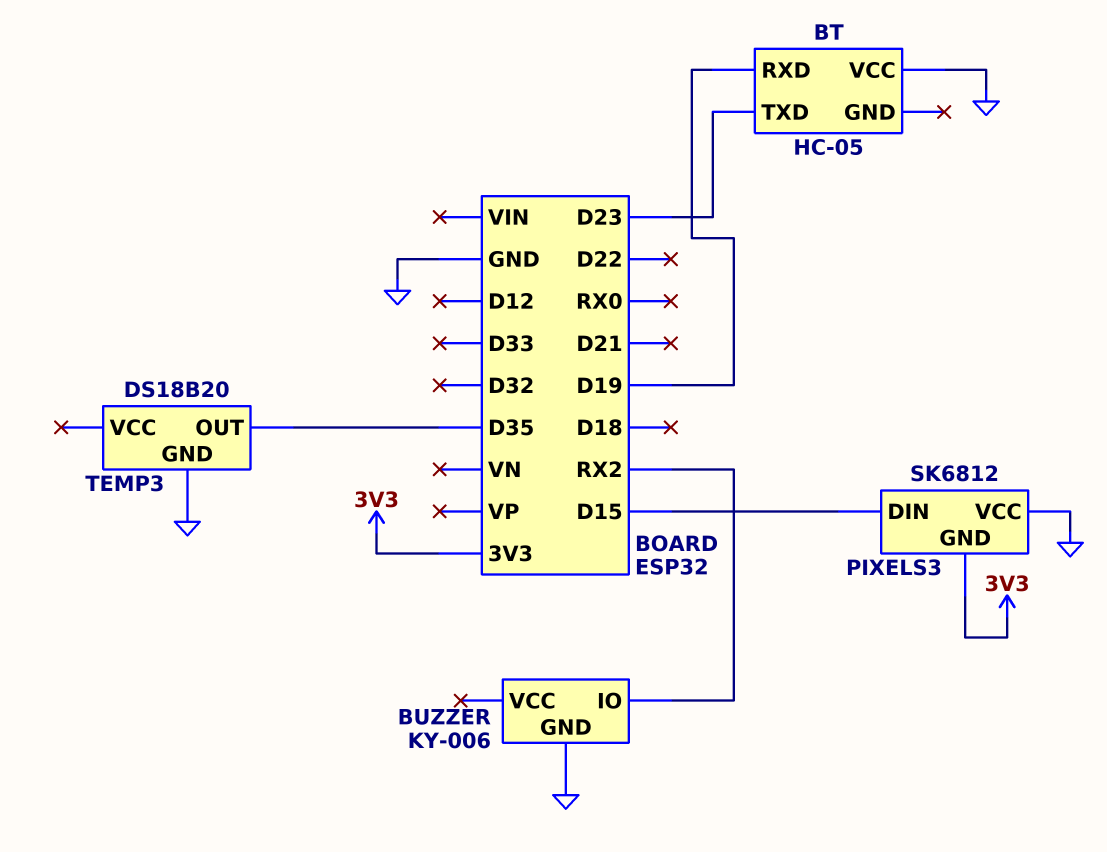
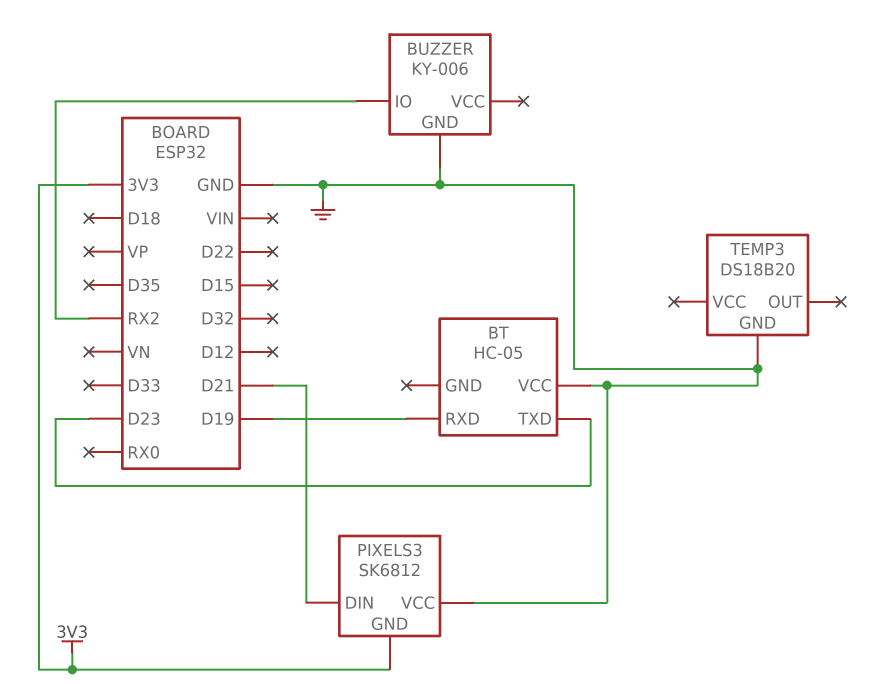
PIXELS3 pin DIN: D15 -> D21
TEMP3 pin OUT: D35 -> none

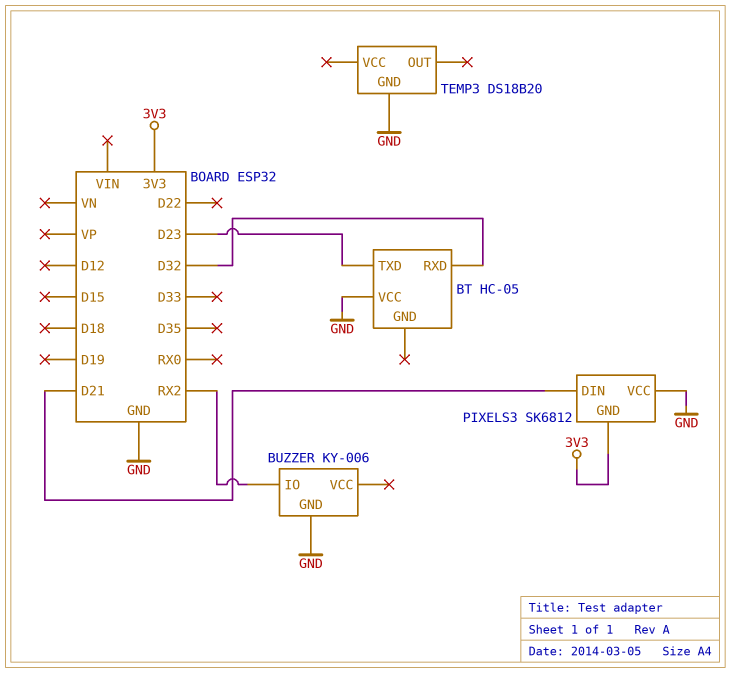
BT pin RXD: D19 -> D32

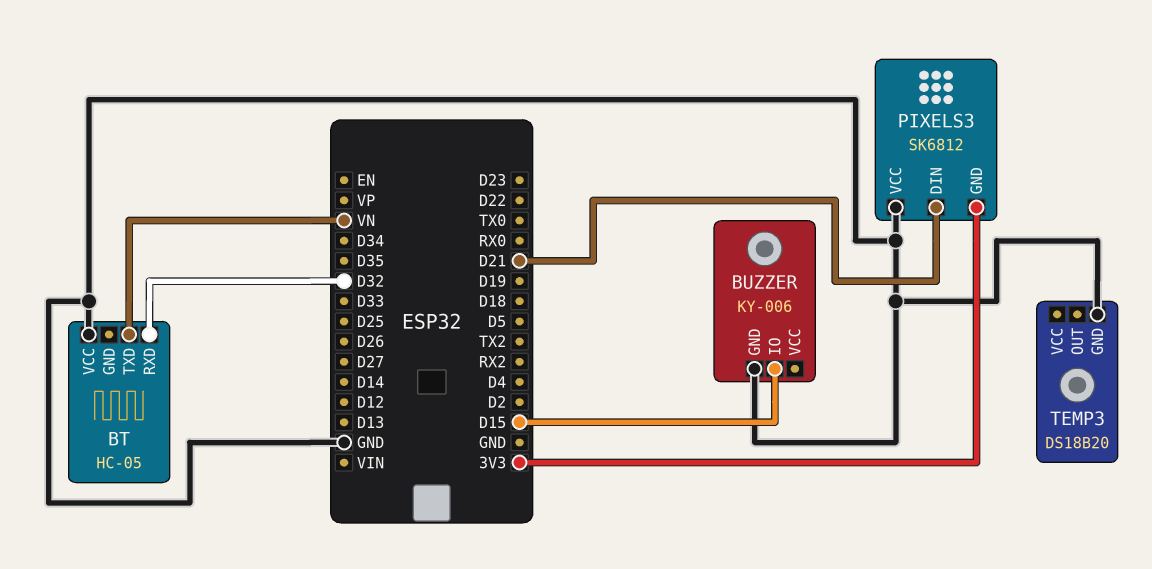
BT pin TXD: D23 -> VN
BUZZER pin IO: RX2 -> D15

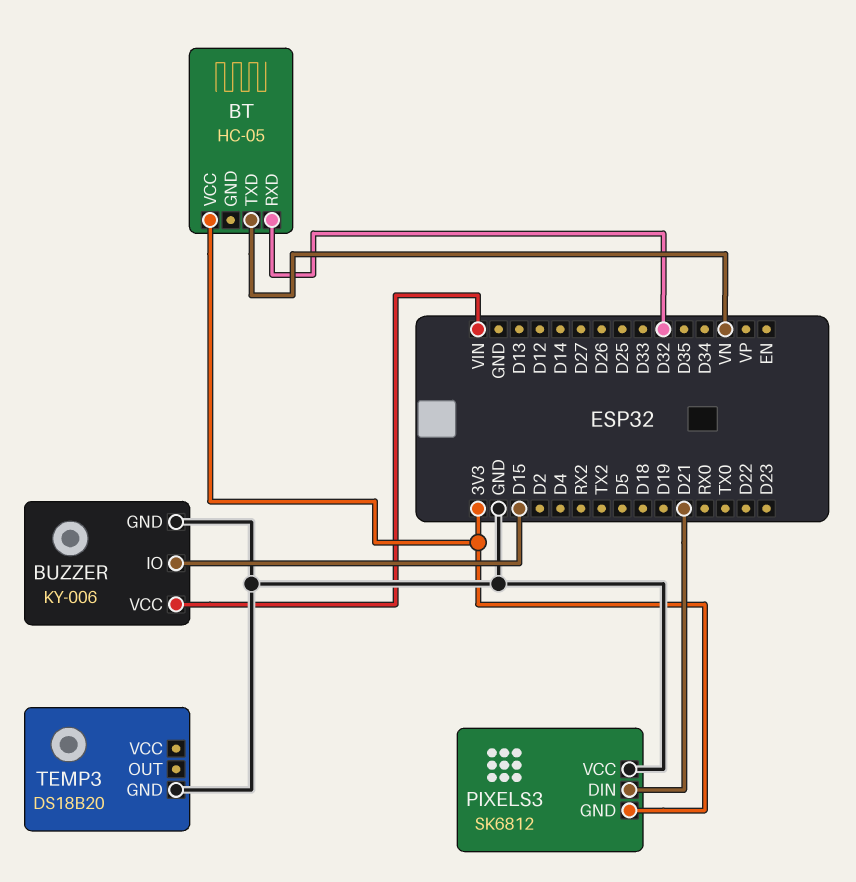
BT pin VCC: GND -> 3V3
BUZZER pin VCC: none -> VIN

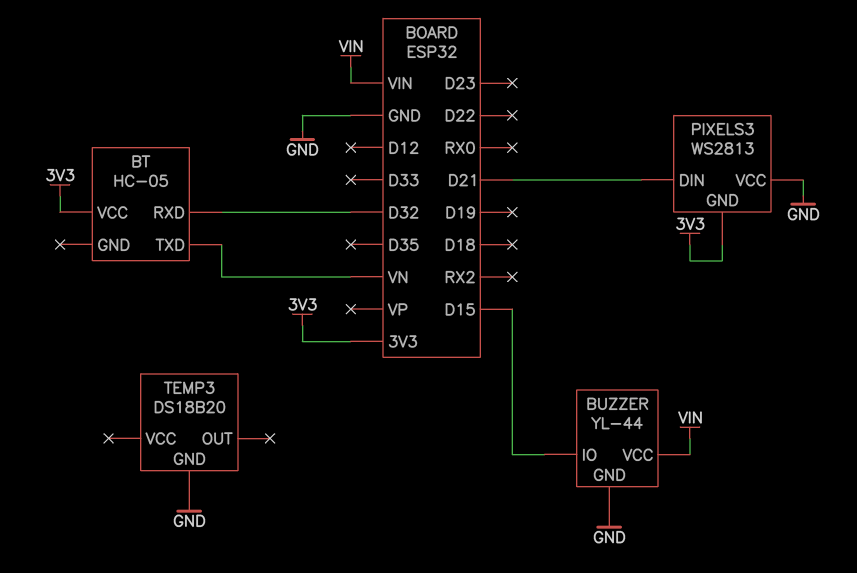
BUZZER: KY-006 -> YL-44
PIXELS3: SK6812 -> WS2813

